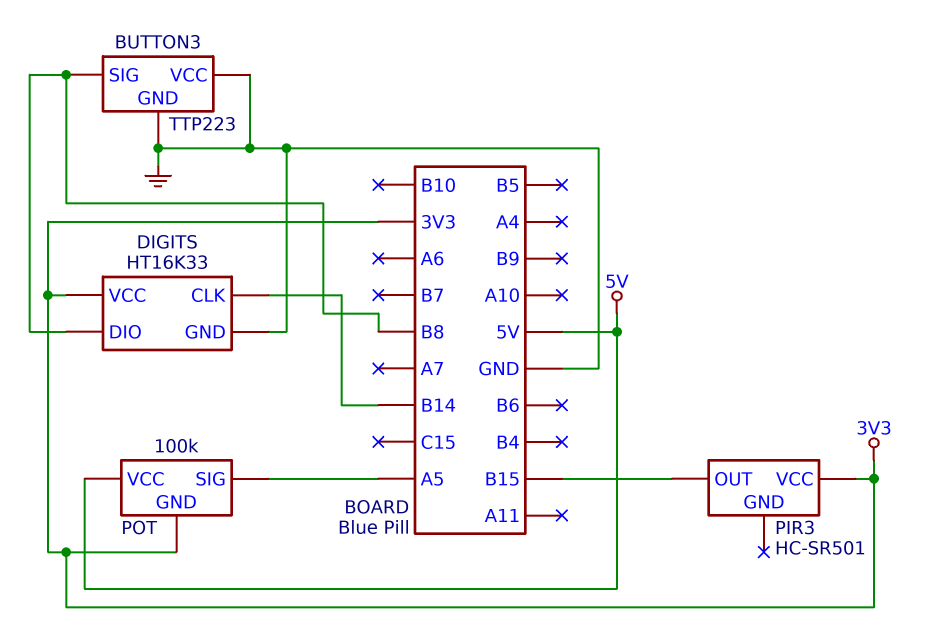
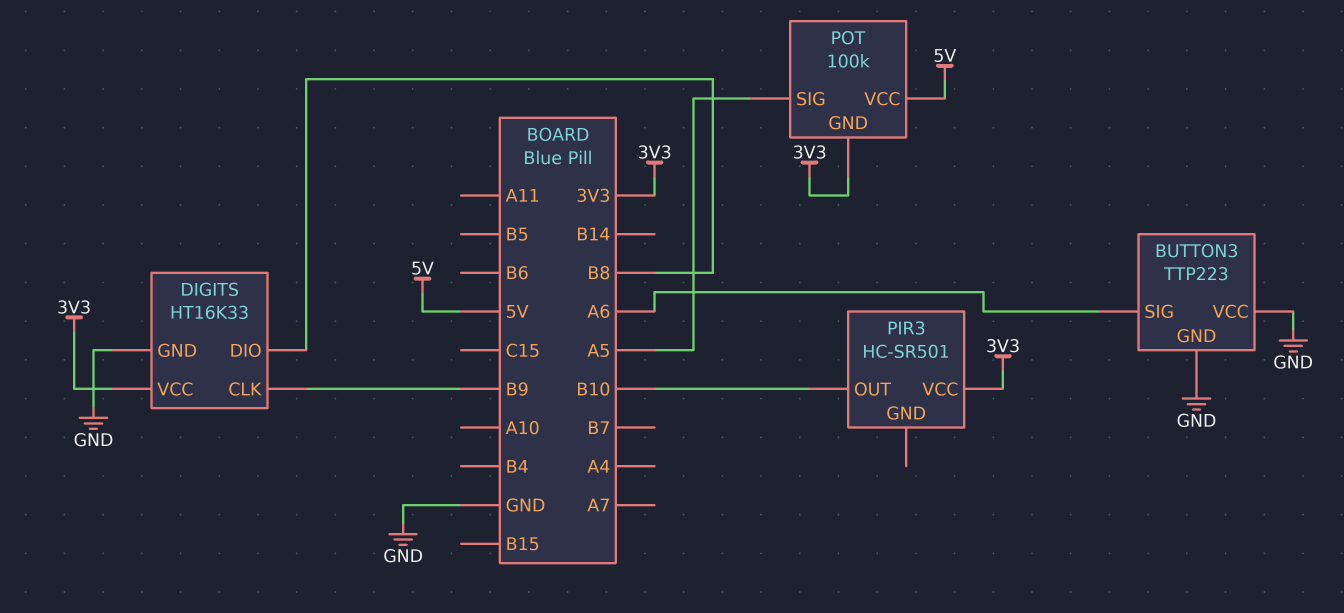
BUTTON3 pin SIG: B8 -> A6
DIGITS pin CLK: B14 -> B9
PIR3 pin OUT: B15 -> B10

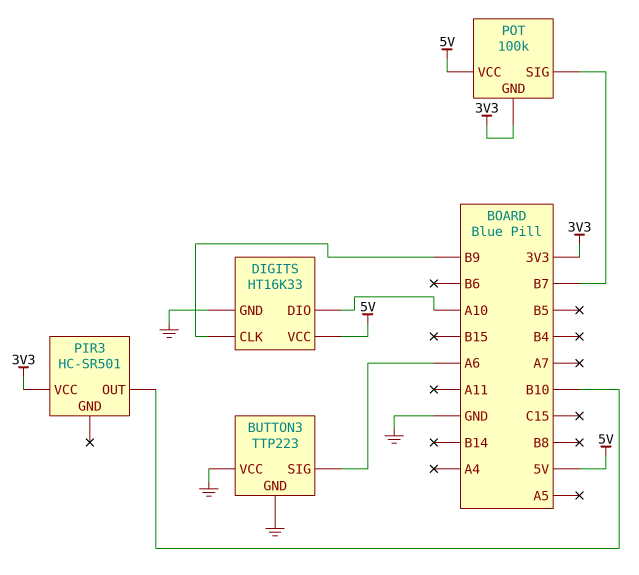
DIGITS pin DIO: B8 -> A10
DIGITS pin VCC: 3V3 -> 5V
POT pin SIG: A5 -> B7

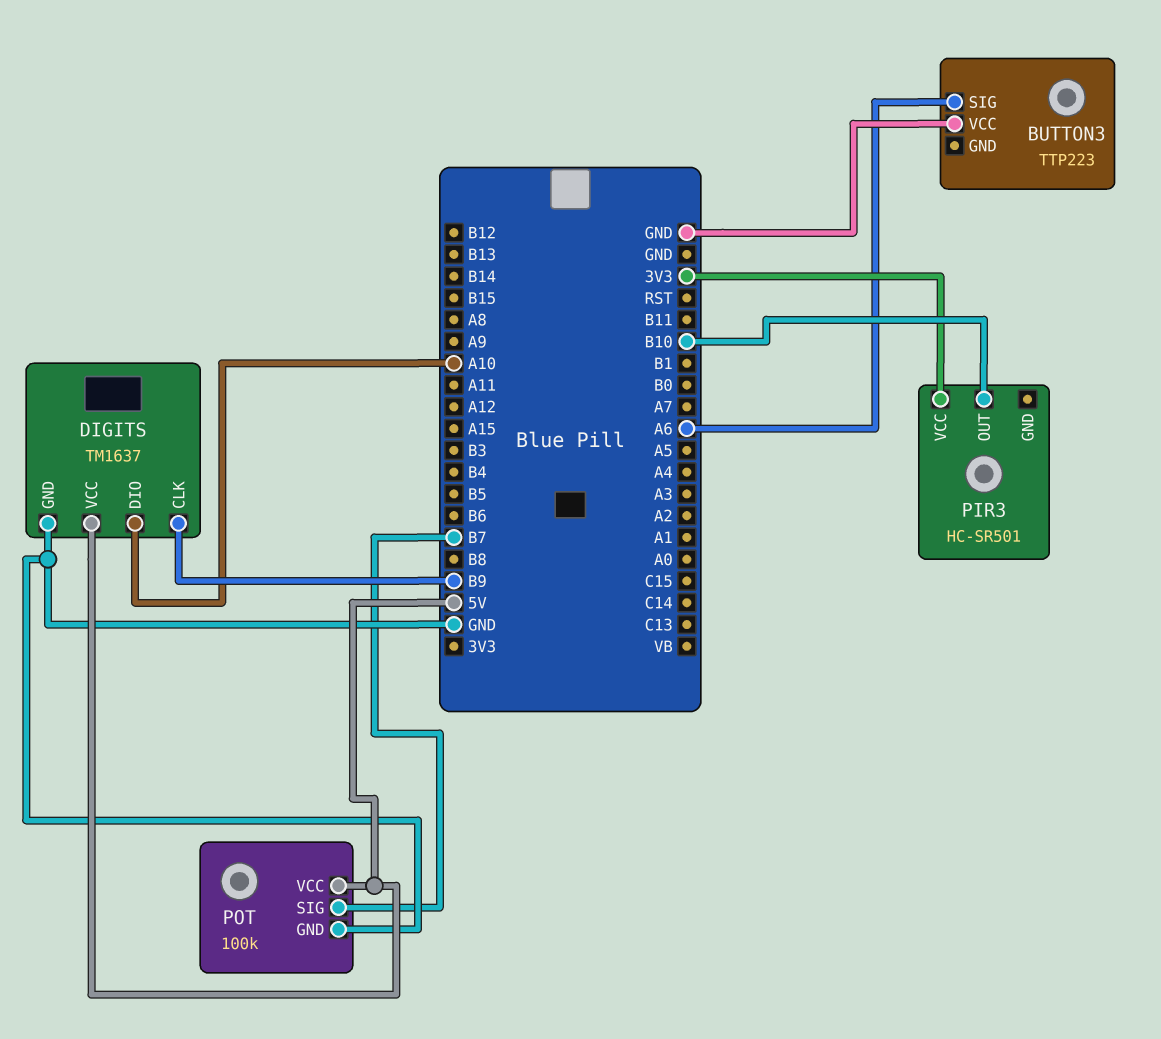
BUTTON3 pin GND: GND -> none
DIGITS: HT16K33 -> TM1637
POT pin GND: 3V3 -> GND

